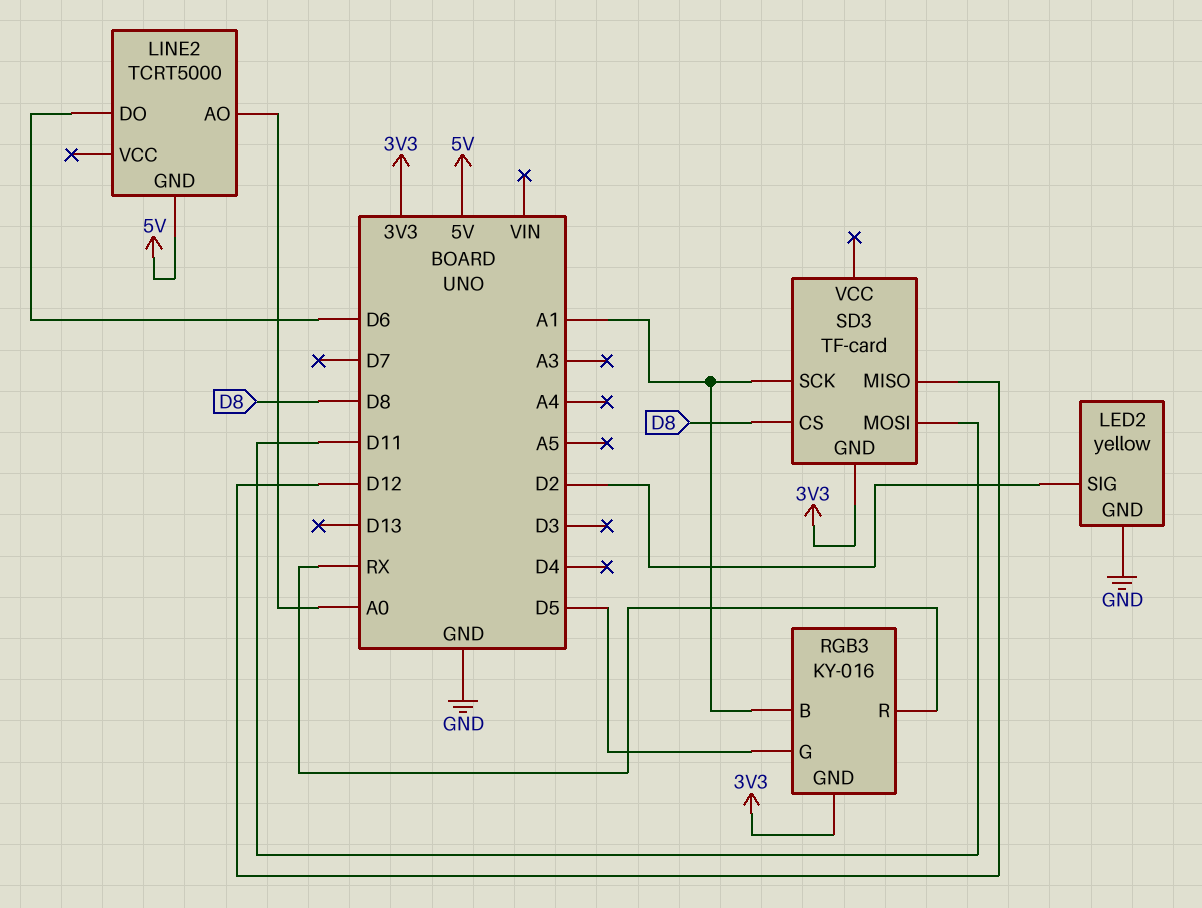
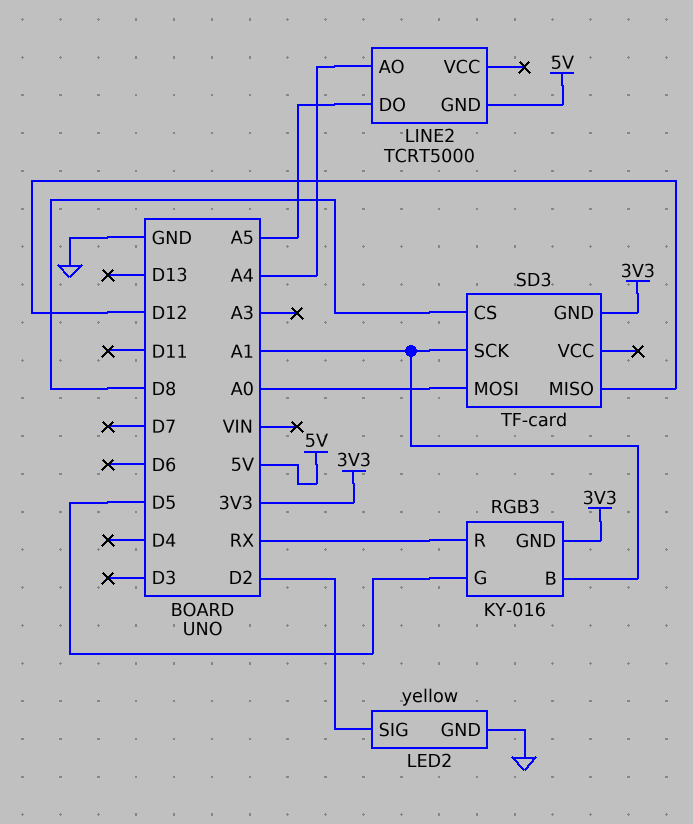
LINE2 pin AO: A0 -> A4
LINE2 pin DO: D6 -> A5
SD3 pin MOSI: D11 -> A0

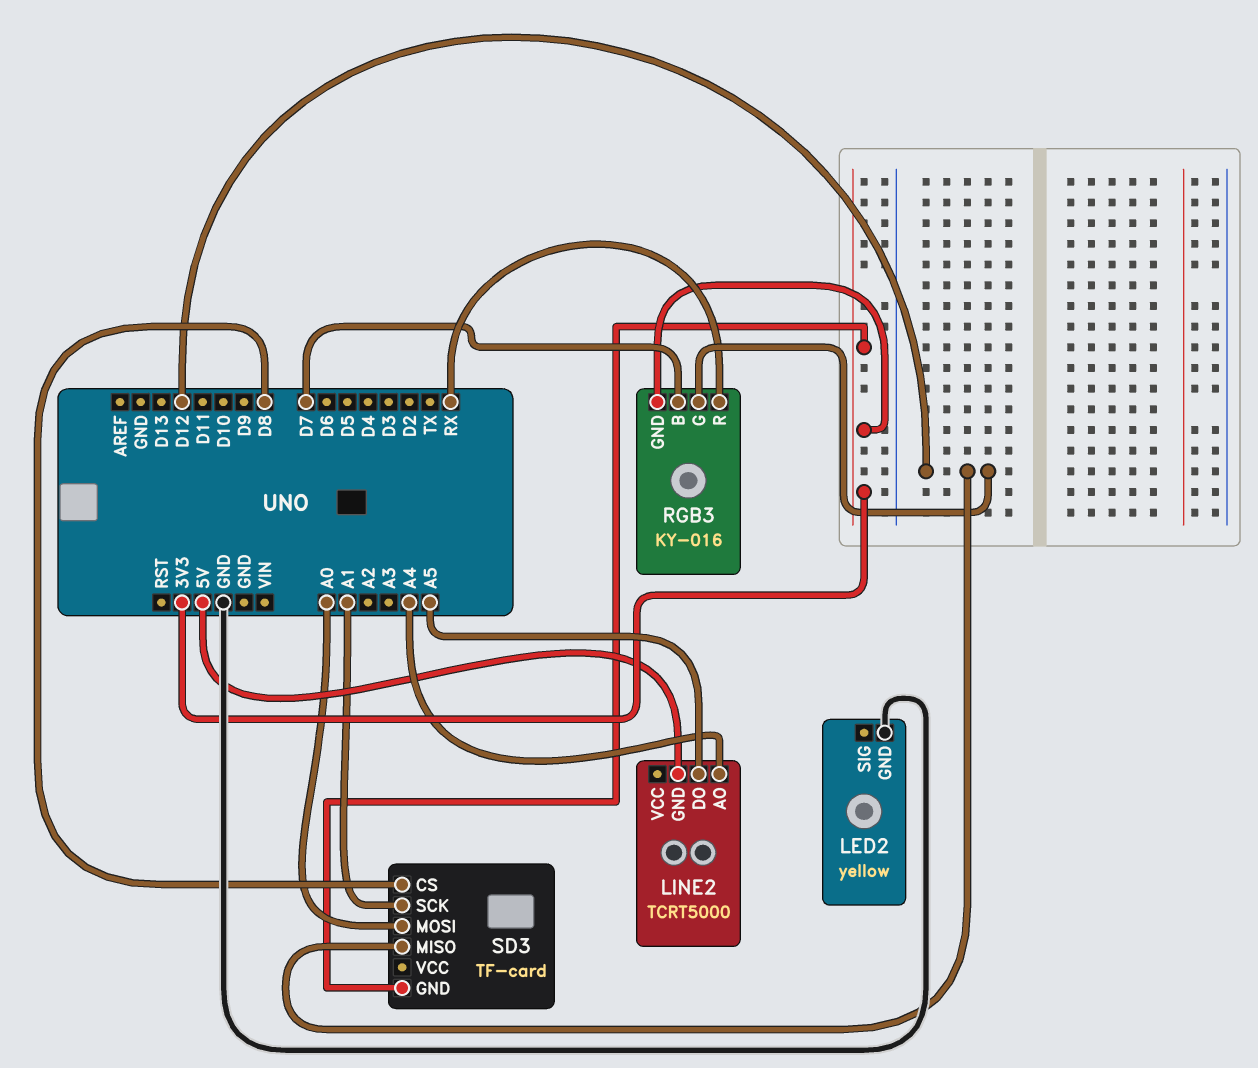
LED2 pin SIG: D2 -> none
RGB3 pin B: A1 -> D7
RGB3 pin G: D5 -> D12

